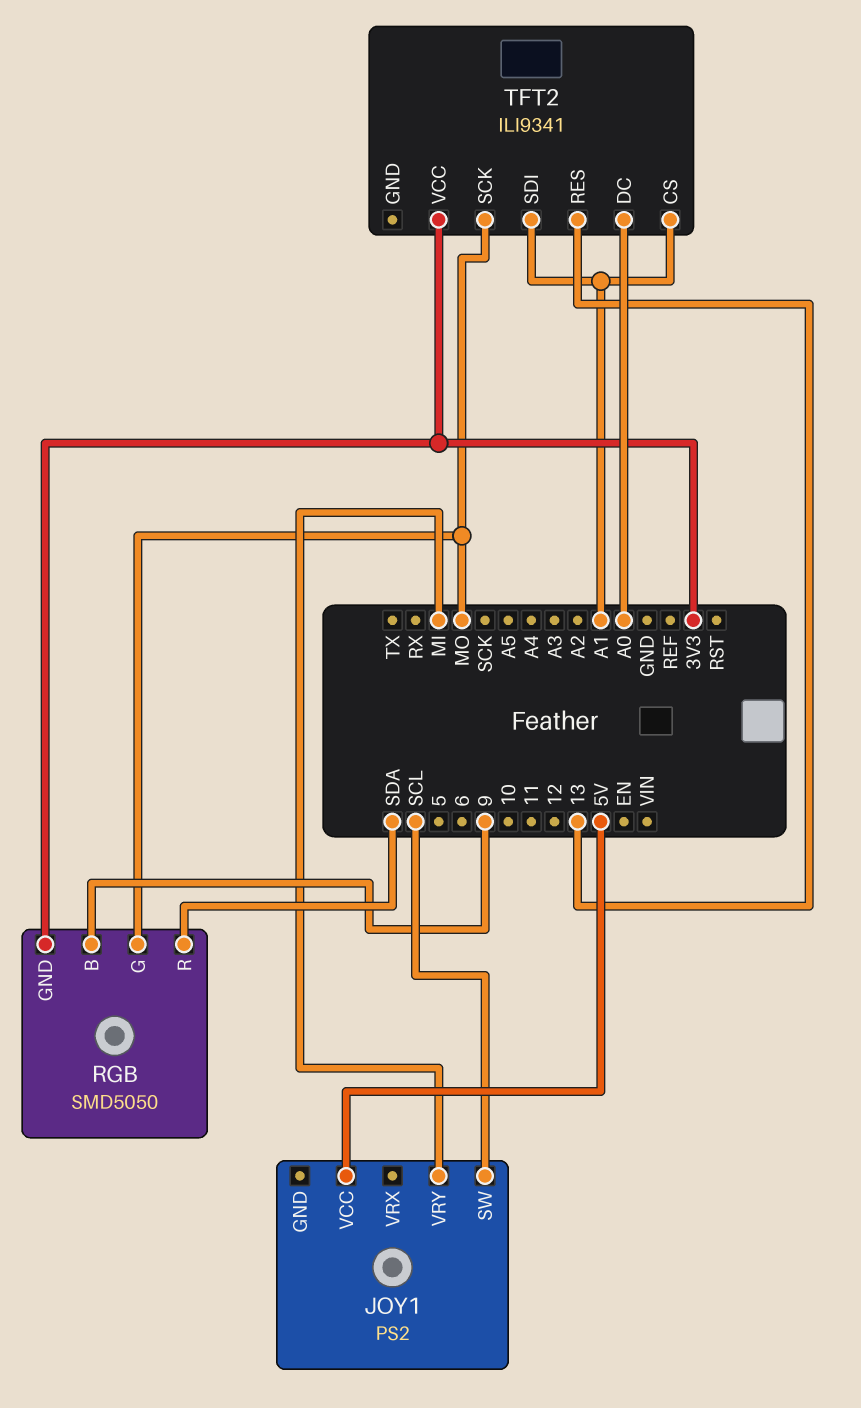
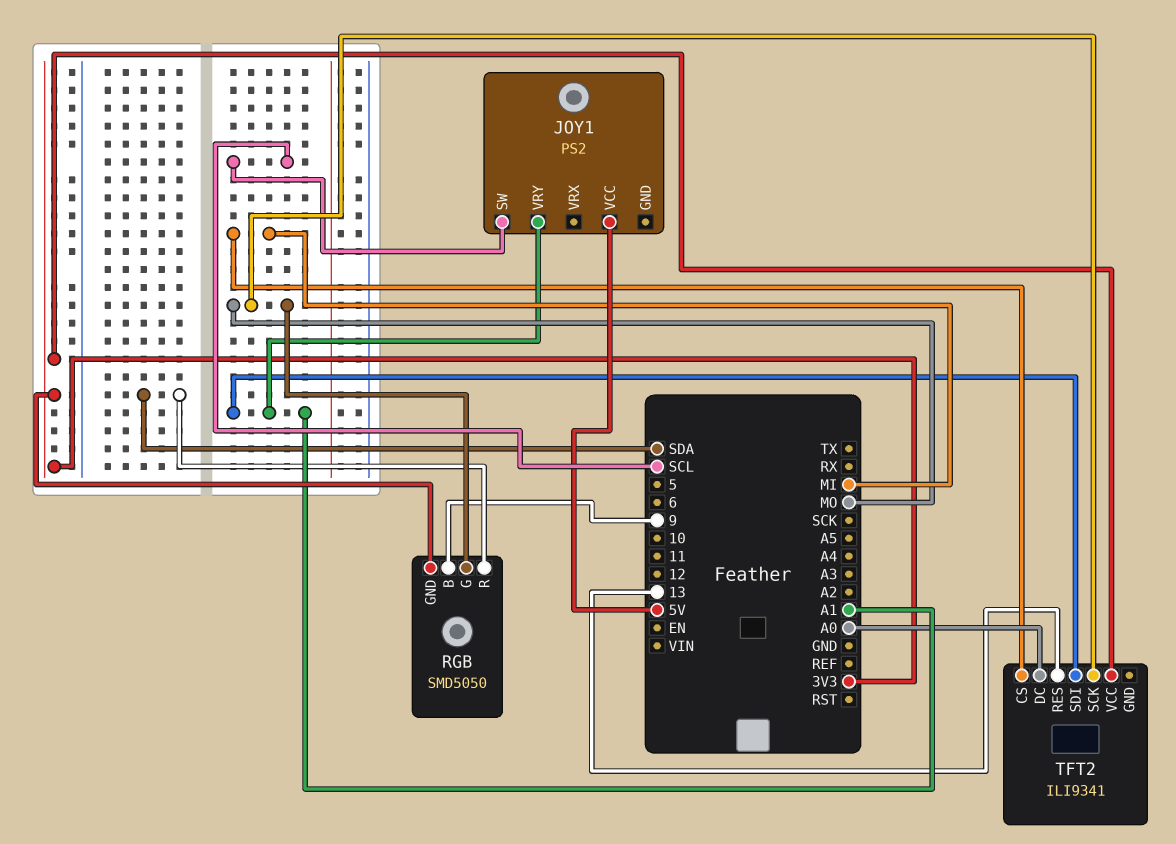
JOY1 pin VRY: MI -> A1
TFT2 pin CS: A1 -> MI

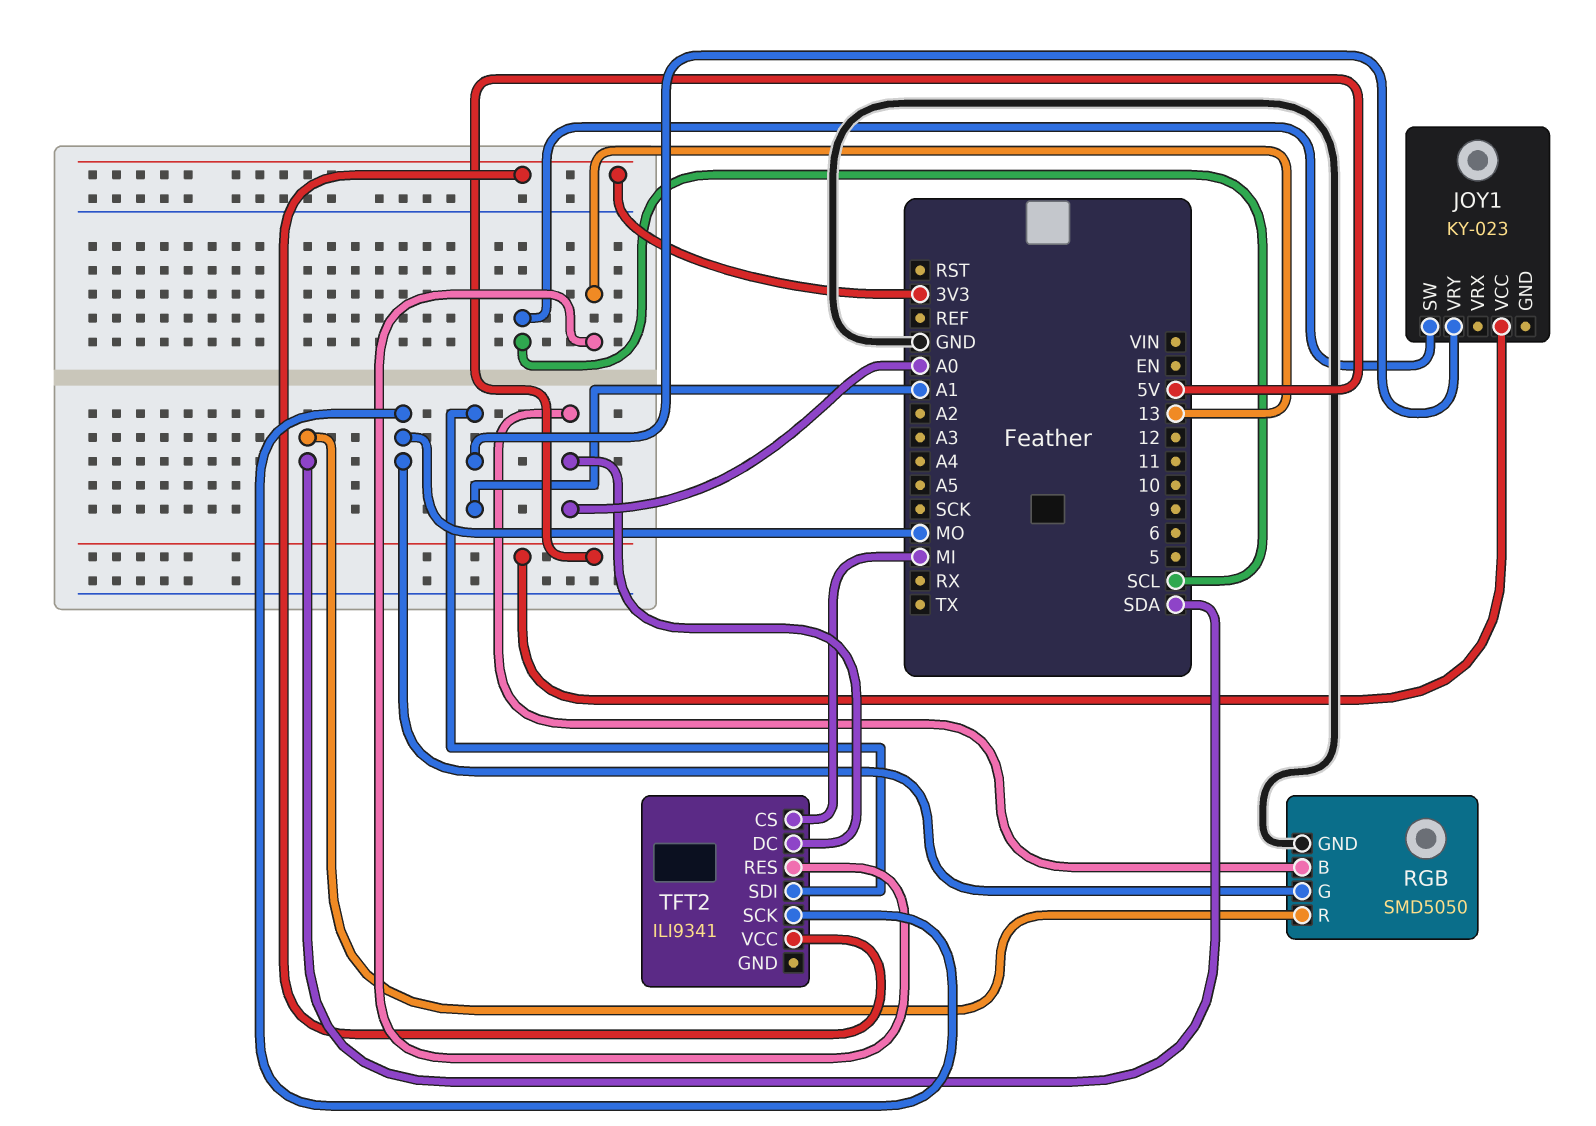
JOY1: PS2 -> KY-023
RGB pin B: 9 -> A0
RGB pin GND: 3V3 -> GND

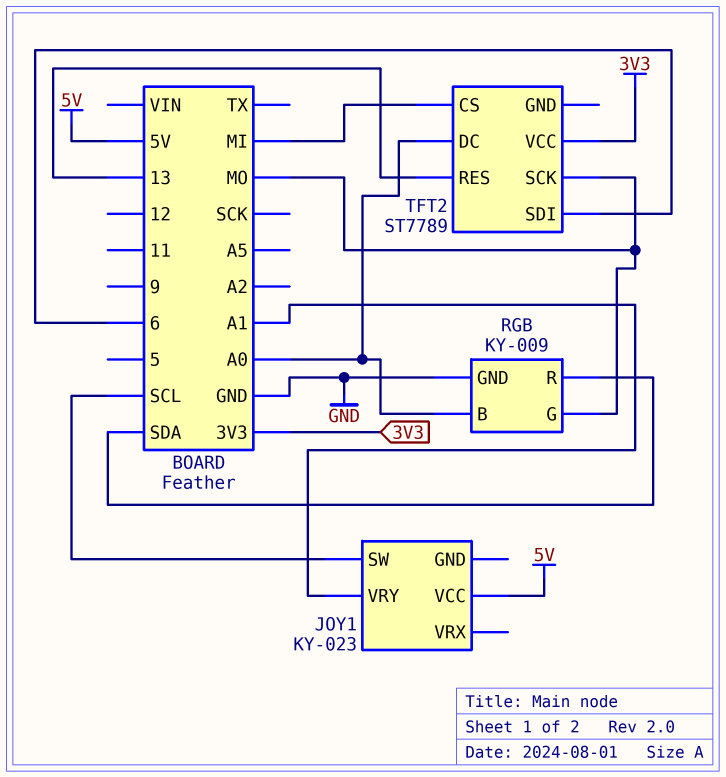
RGB: SMD5050 -> KY-009
TFT2: ILI9341 -> ST7789
TFT2 pin SDI: A1 -> 6

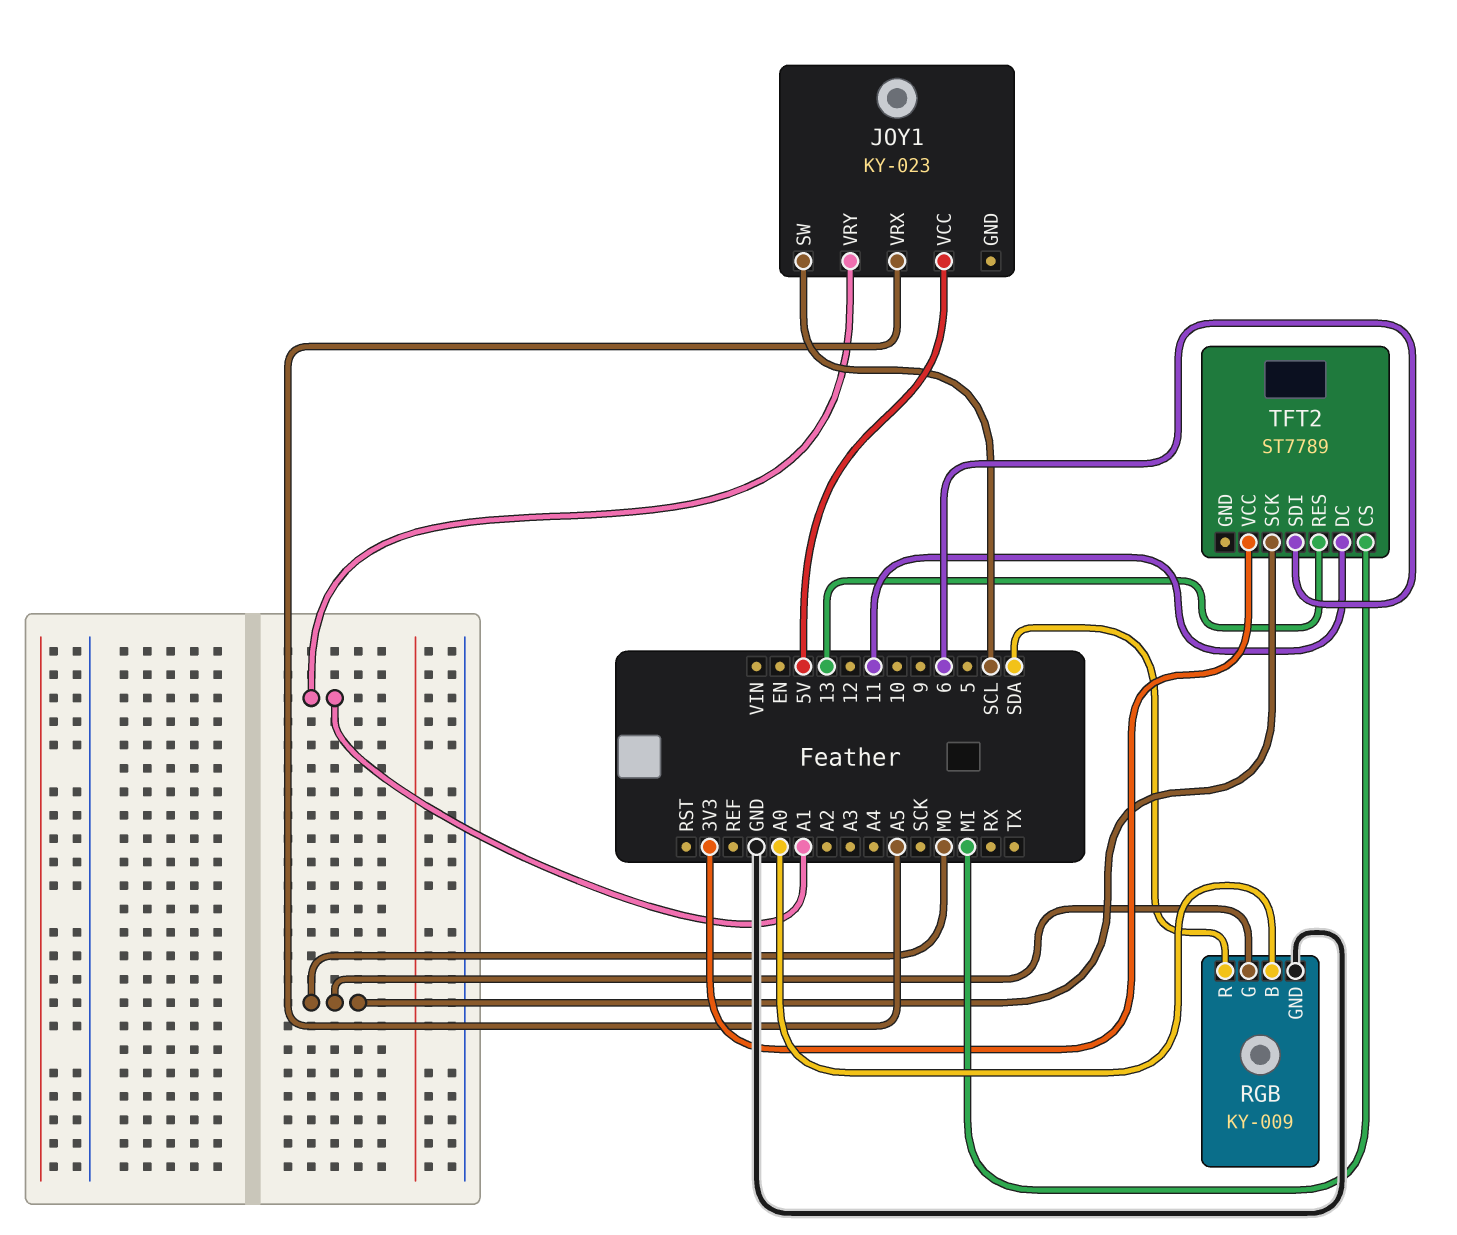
JOY1 pin VRX: none -> A5
TFT2 pin DC: A0 -> 11

